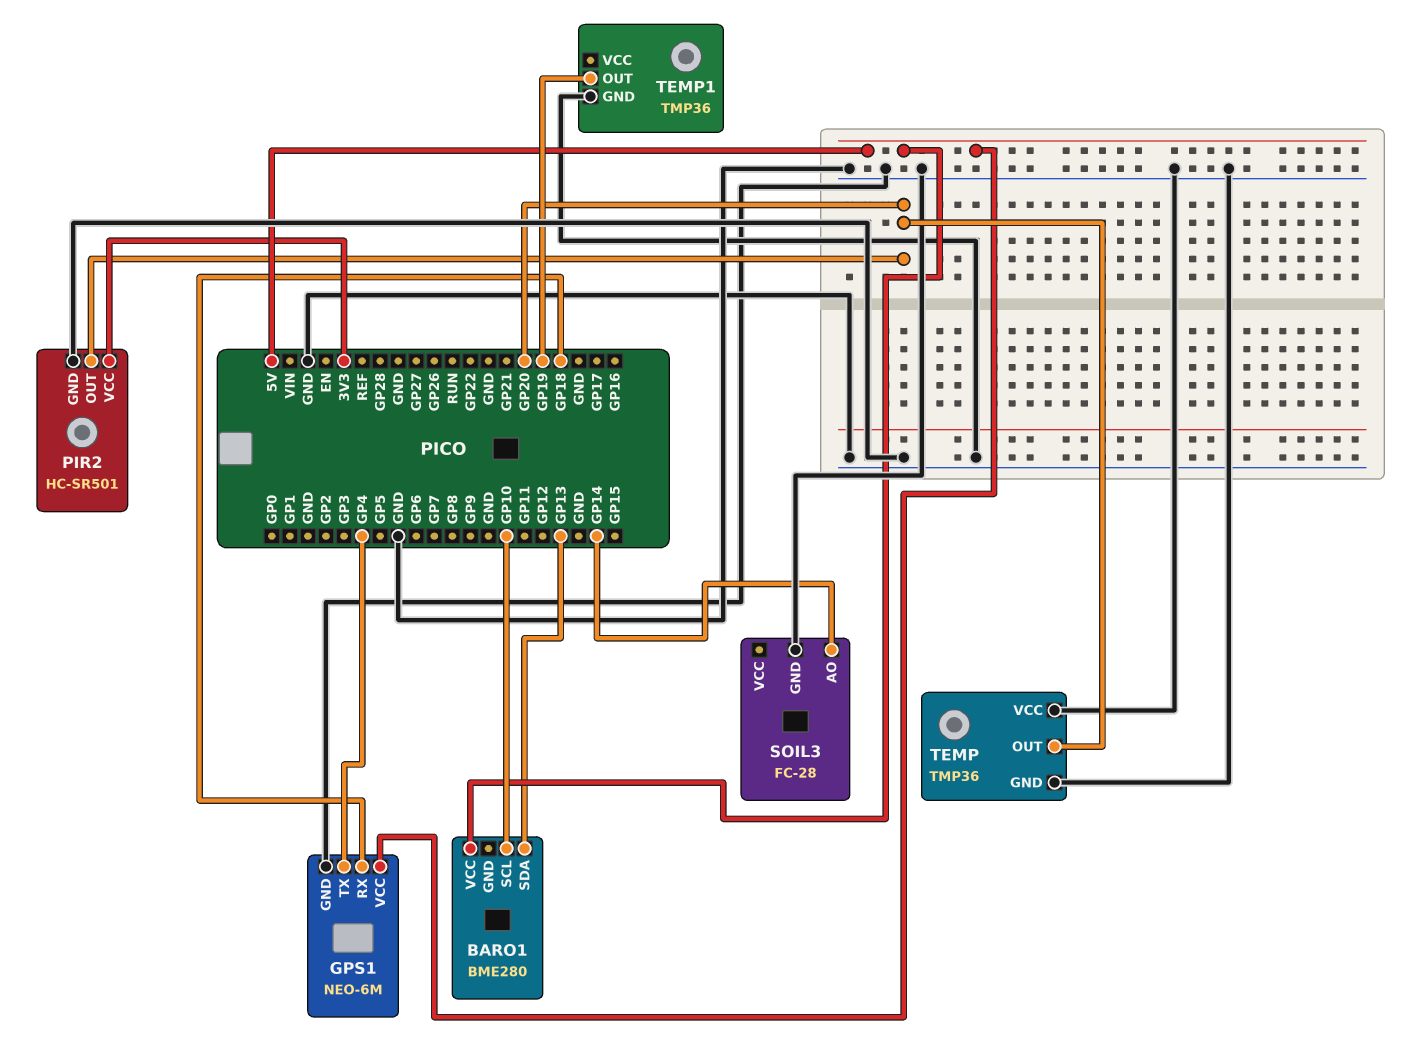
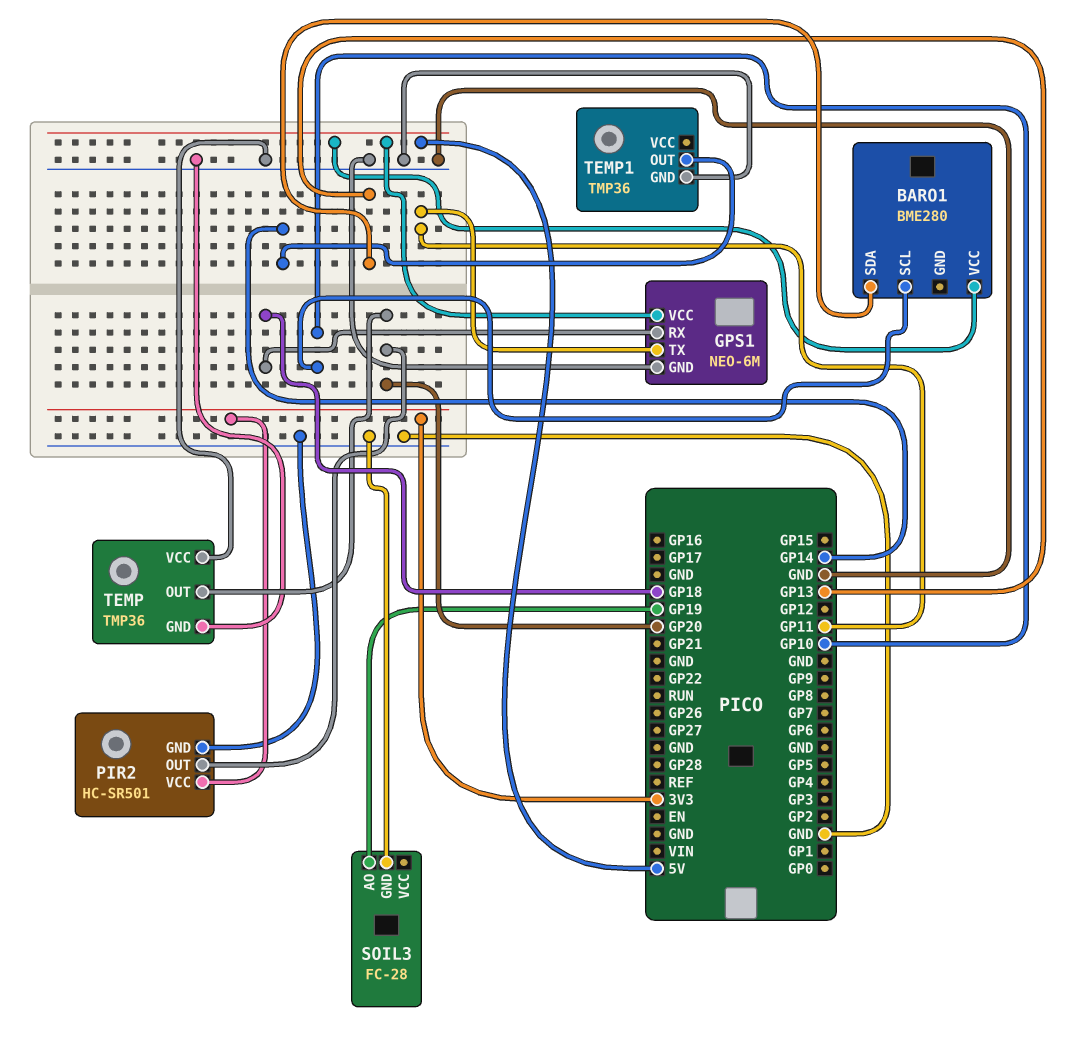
GPS1 pin TX: GP4 -> GP11
SOIL3 pin AO: GP14 -> GP19
TEMP1 pin OUT: GP19 -> GP14

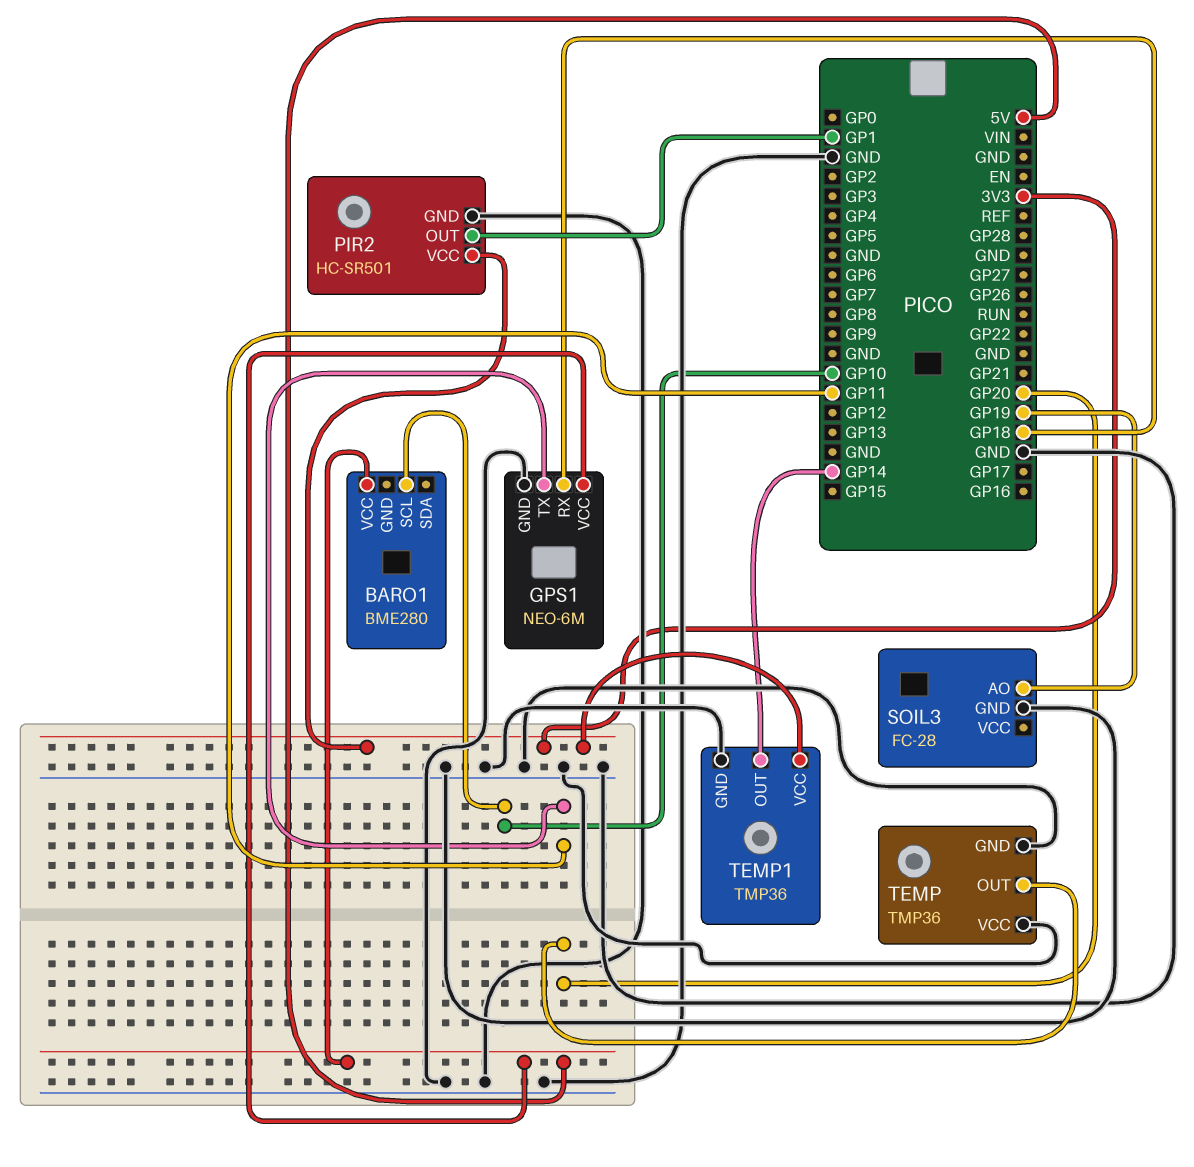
BARO1 pin SDA: GP13 -> none
PIR2 pin OUT: GP20 -> GP1
TEMP1 pin VCC: none -> 3V3

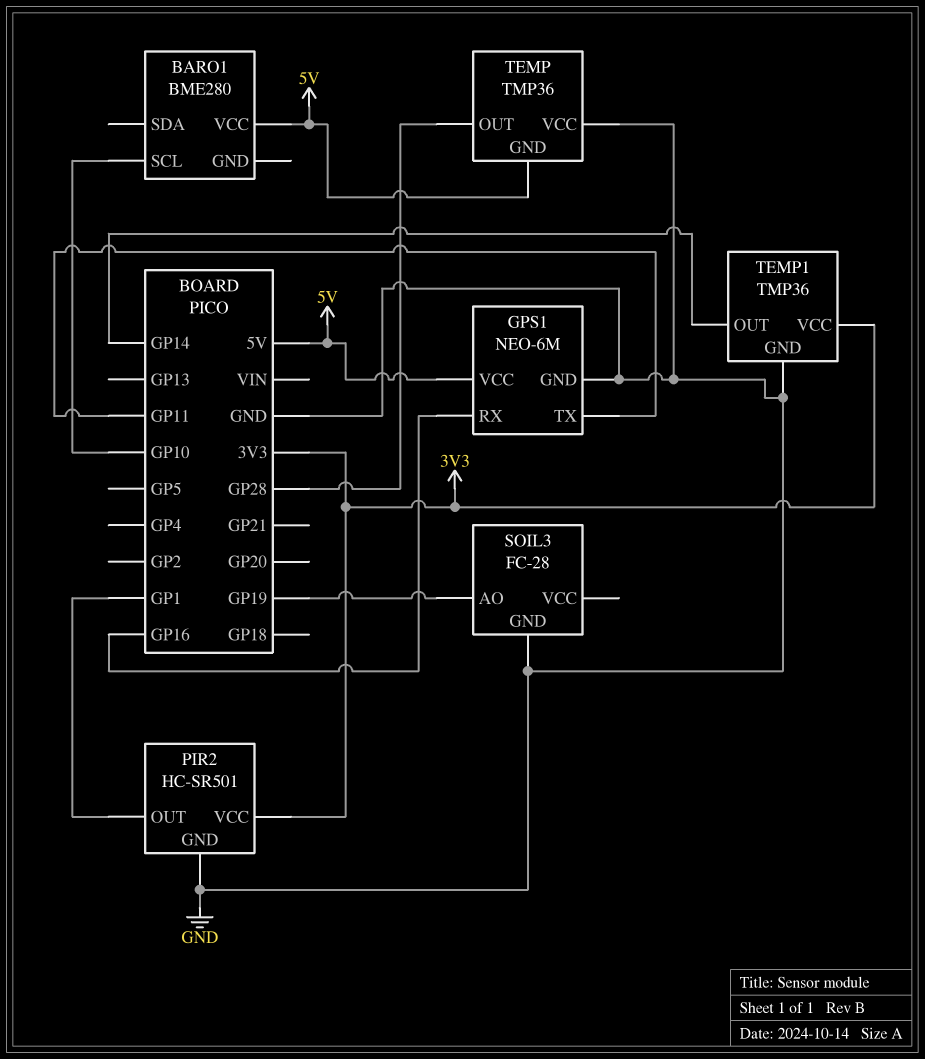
GPS1 pin RX: GP18 -> GP16
TEMP pin GND: GND -> 5V
TEMP pin OUT: GP20 -> GP28

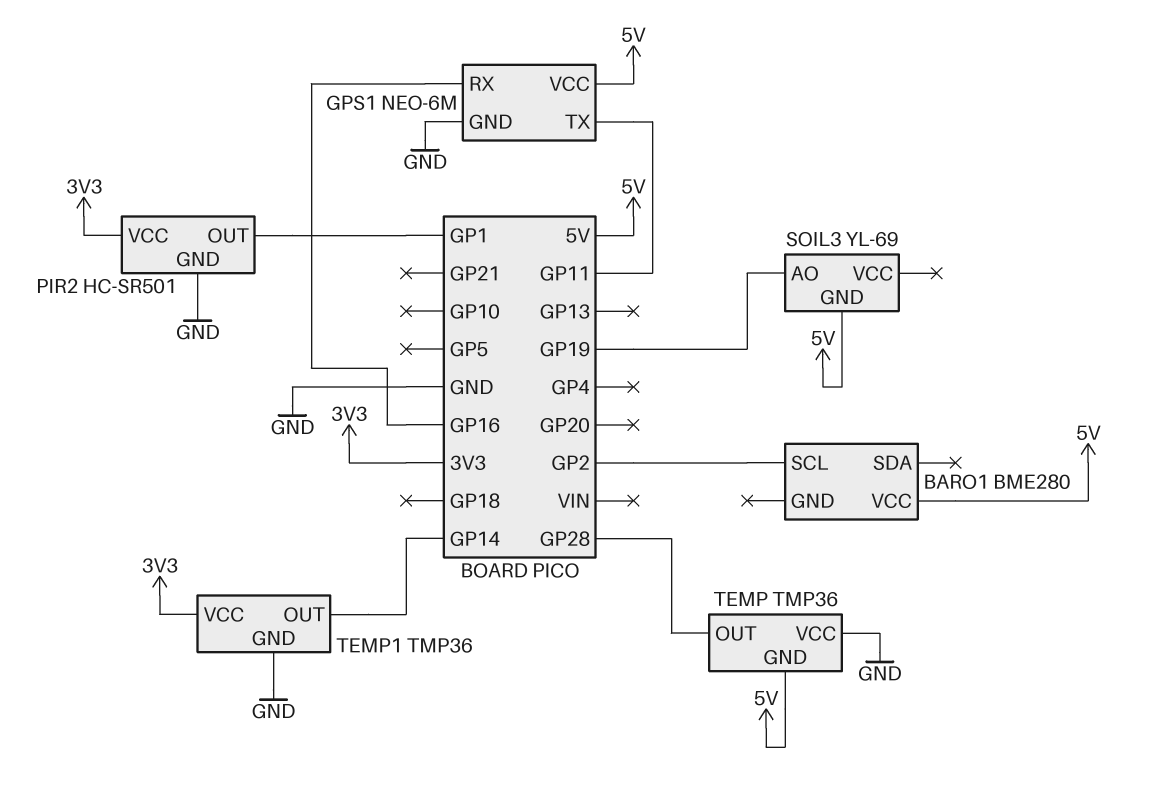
BARO1 pin SCL: GP10 -> GP2
SOIL3: FC-28 -> YL-69
SOIL3 pin GND: GND -> 5V

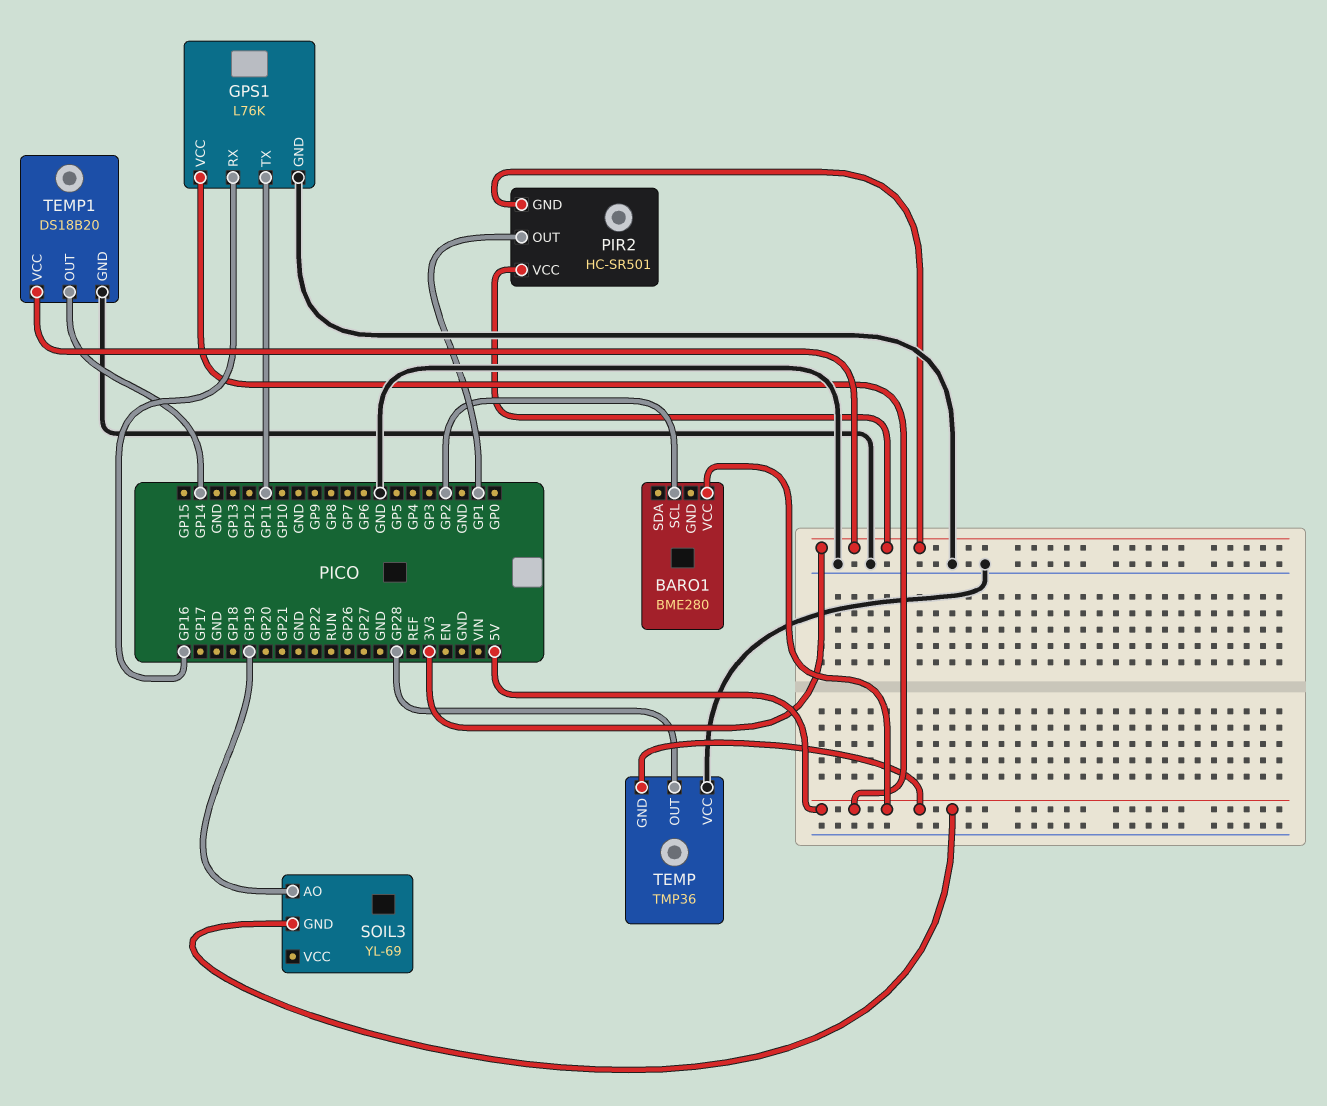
GPS1: NEO-6M -> L76K
PIR2 pin GND: GND -> 3V3
TEMP1: TMP36 -> DS18B20

